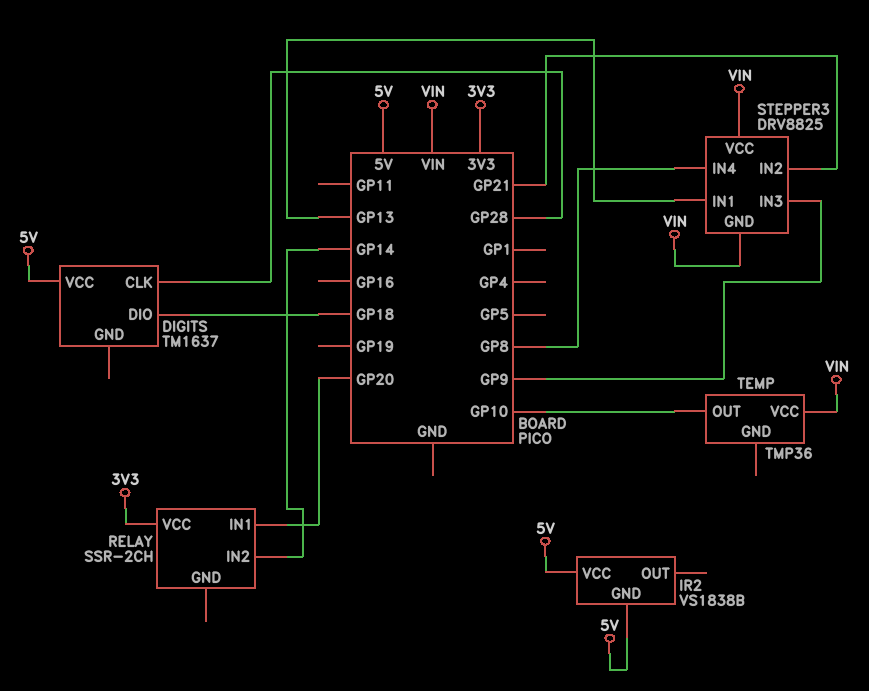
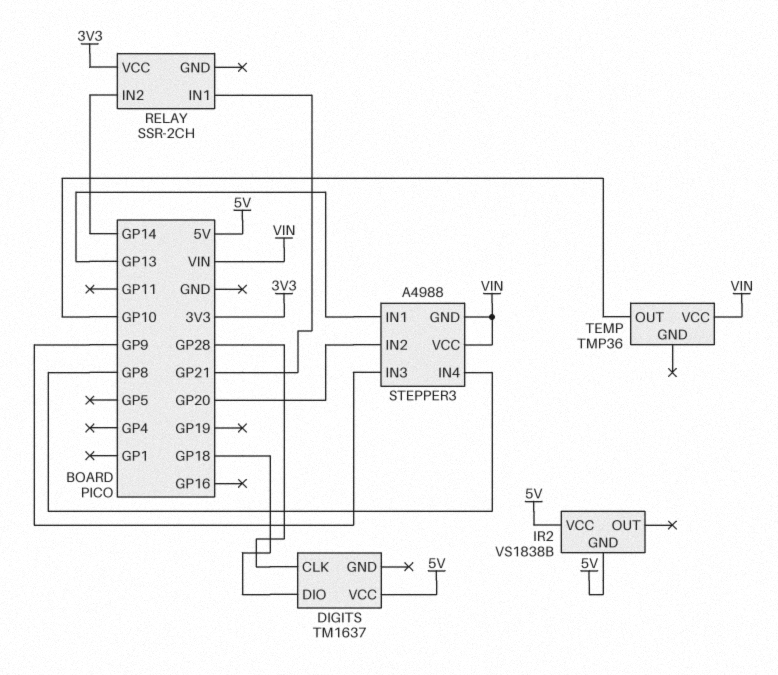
RELAY pin IN1: GP20 -> GP21
STEPPER3: DRV8825 -> A4988
STEPPER3 pin IN2: GP21 -> GP20

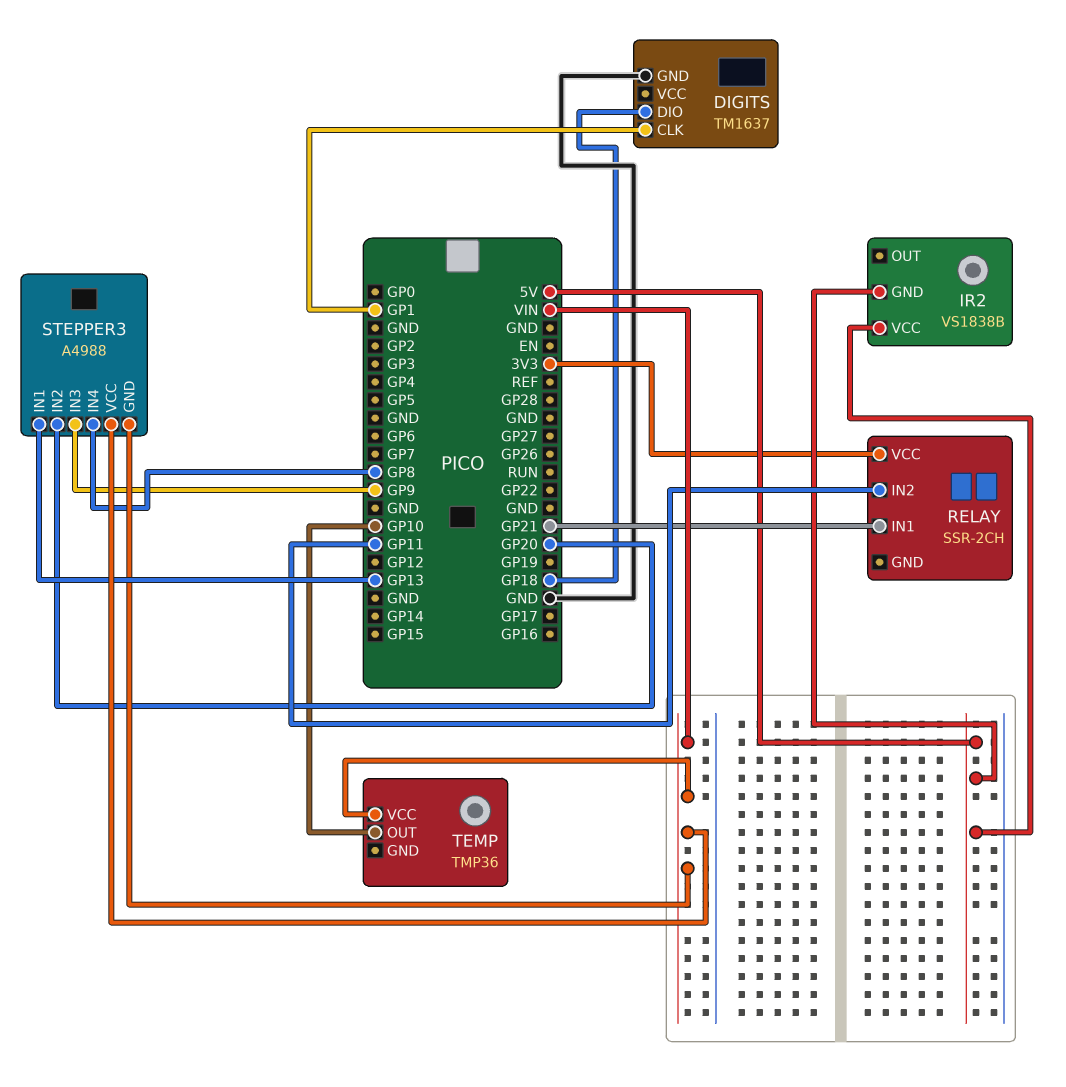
DIGITS pin CLK: GP28 -> GP1
DIGITS pin GND: none -> GND
DIGITS pin VCC: 5V -> none
RELAY pin IN2: GP14 -> GP11

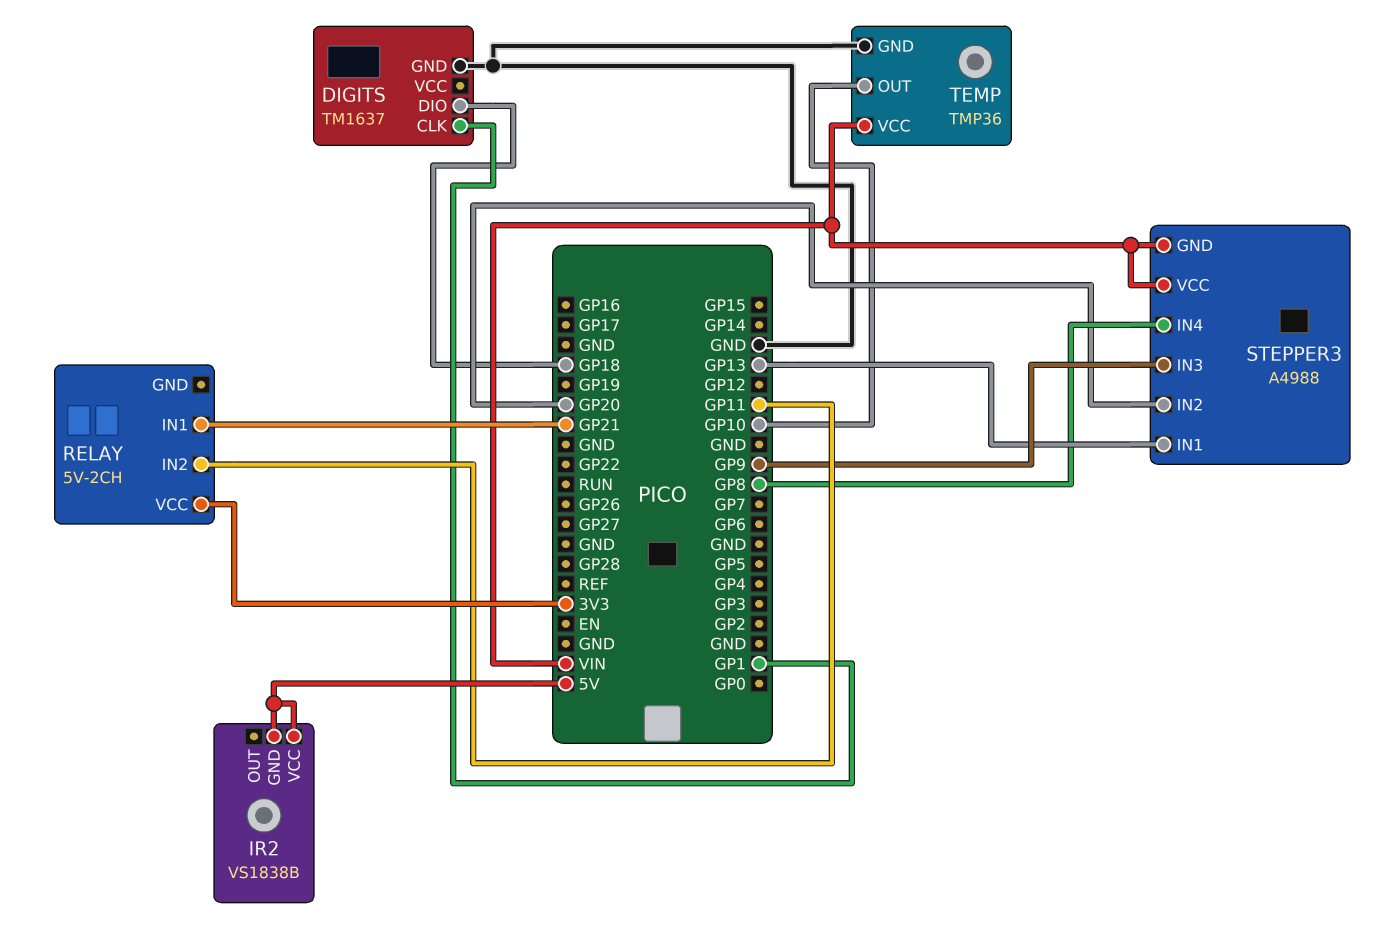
RELAY: SSR-2CH -> 5V-2CH
TEMP pin GND: none -> GND

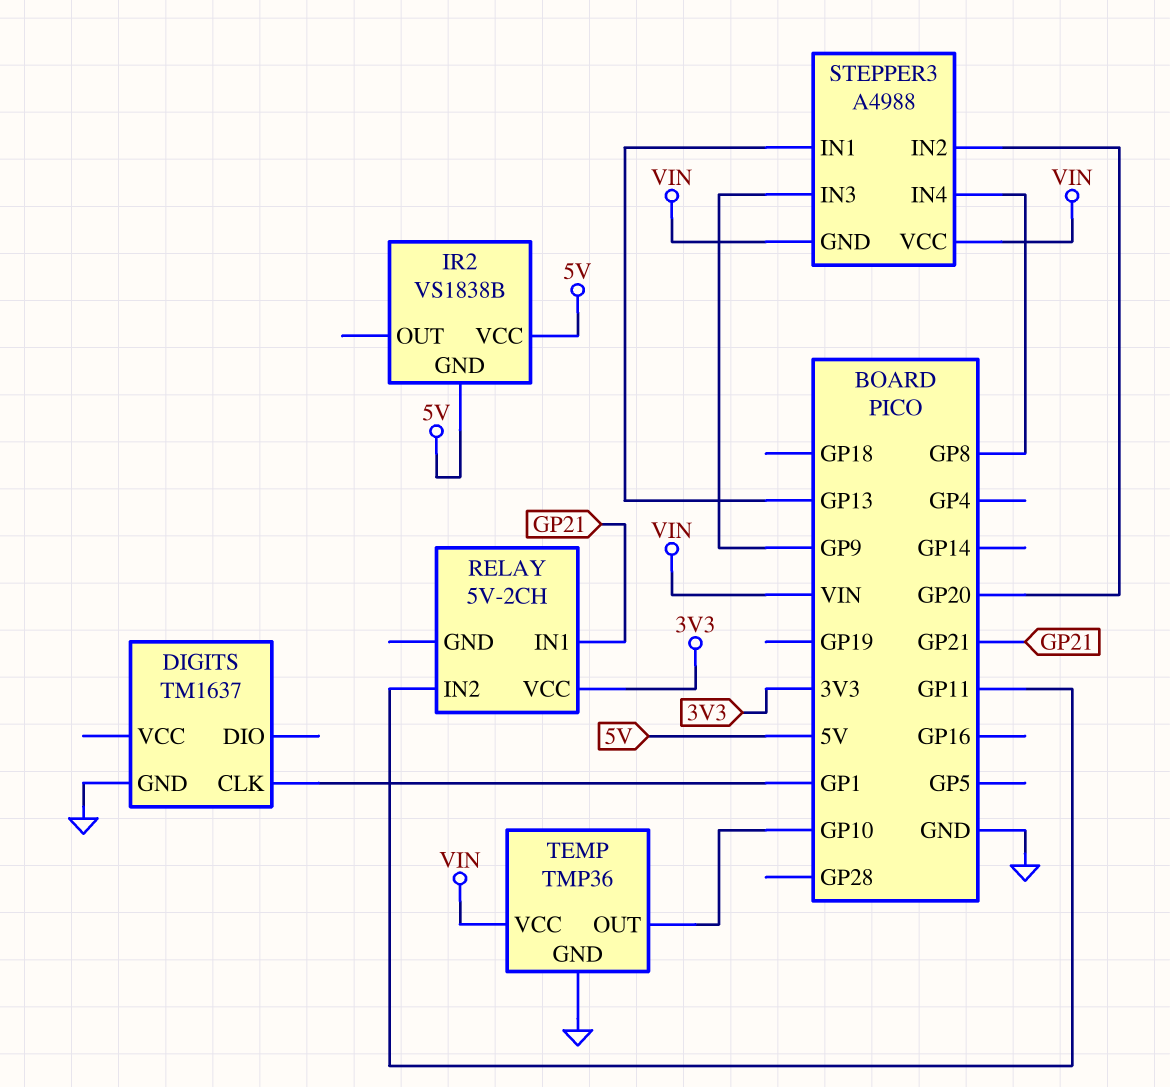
DIGITS pin DIO: GP18 -> none

